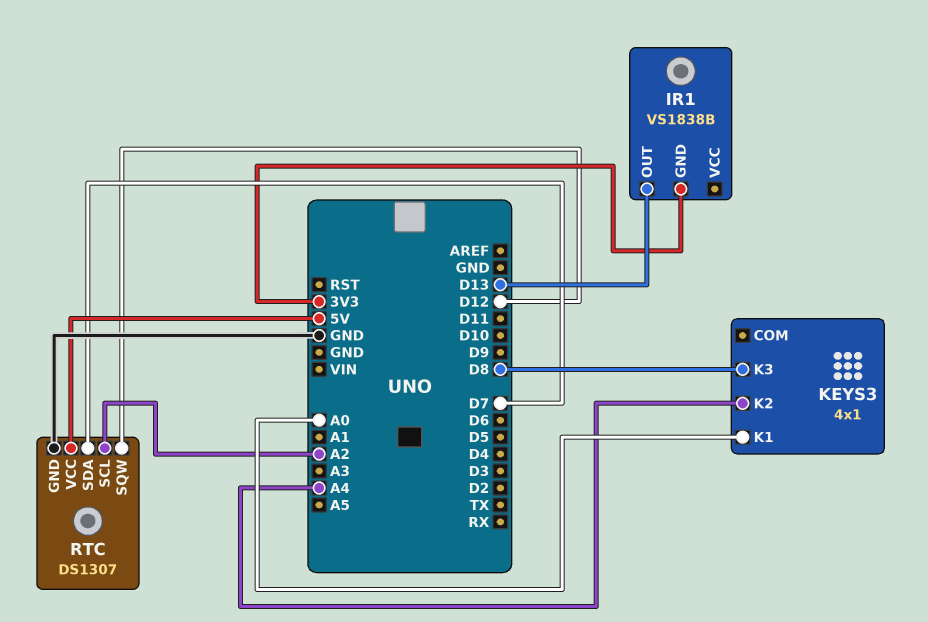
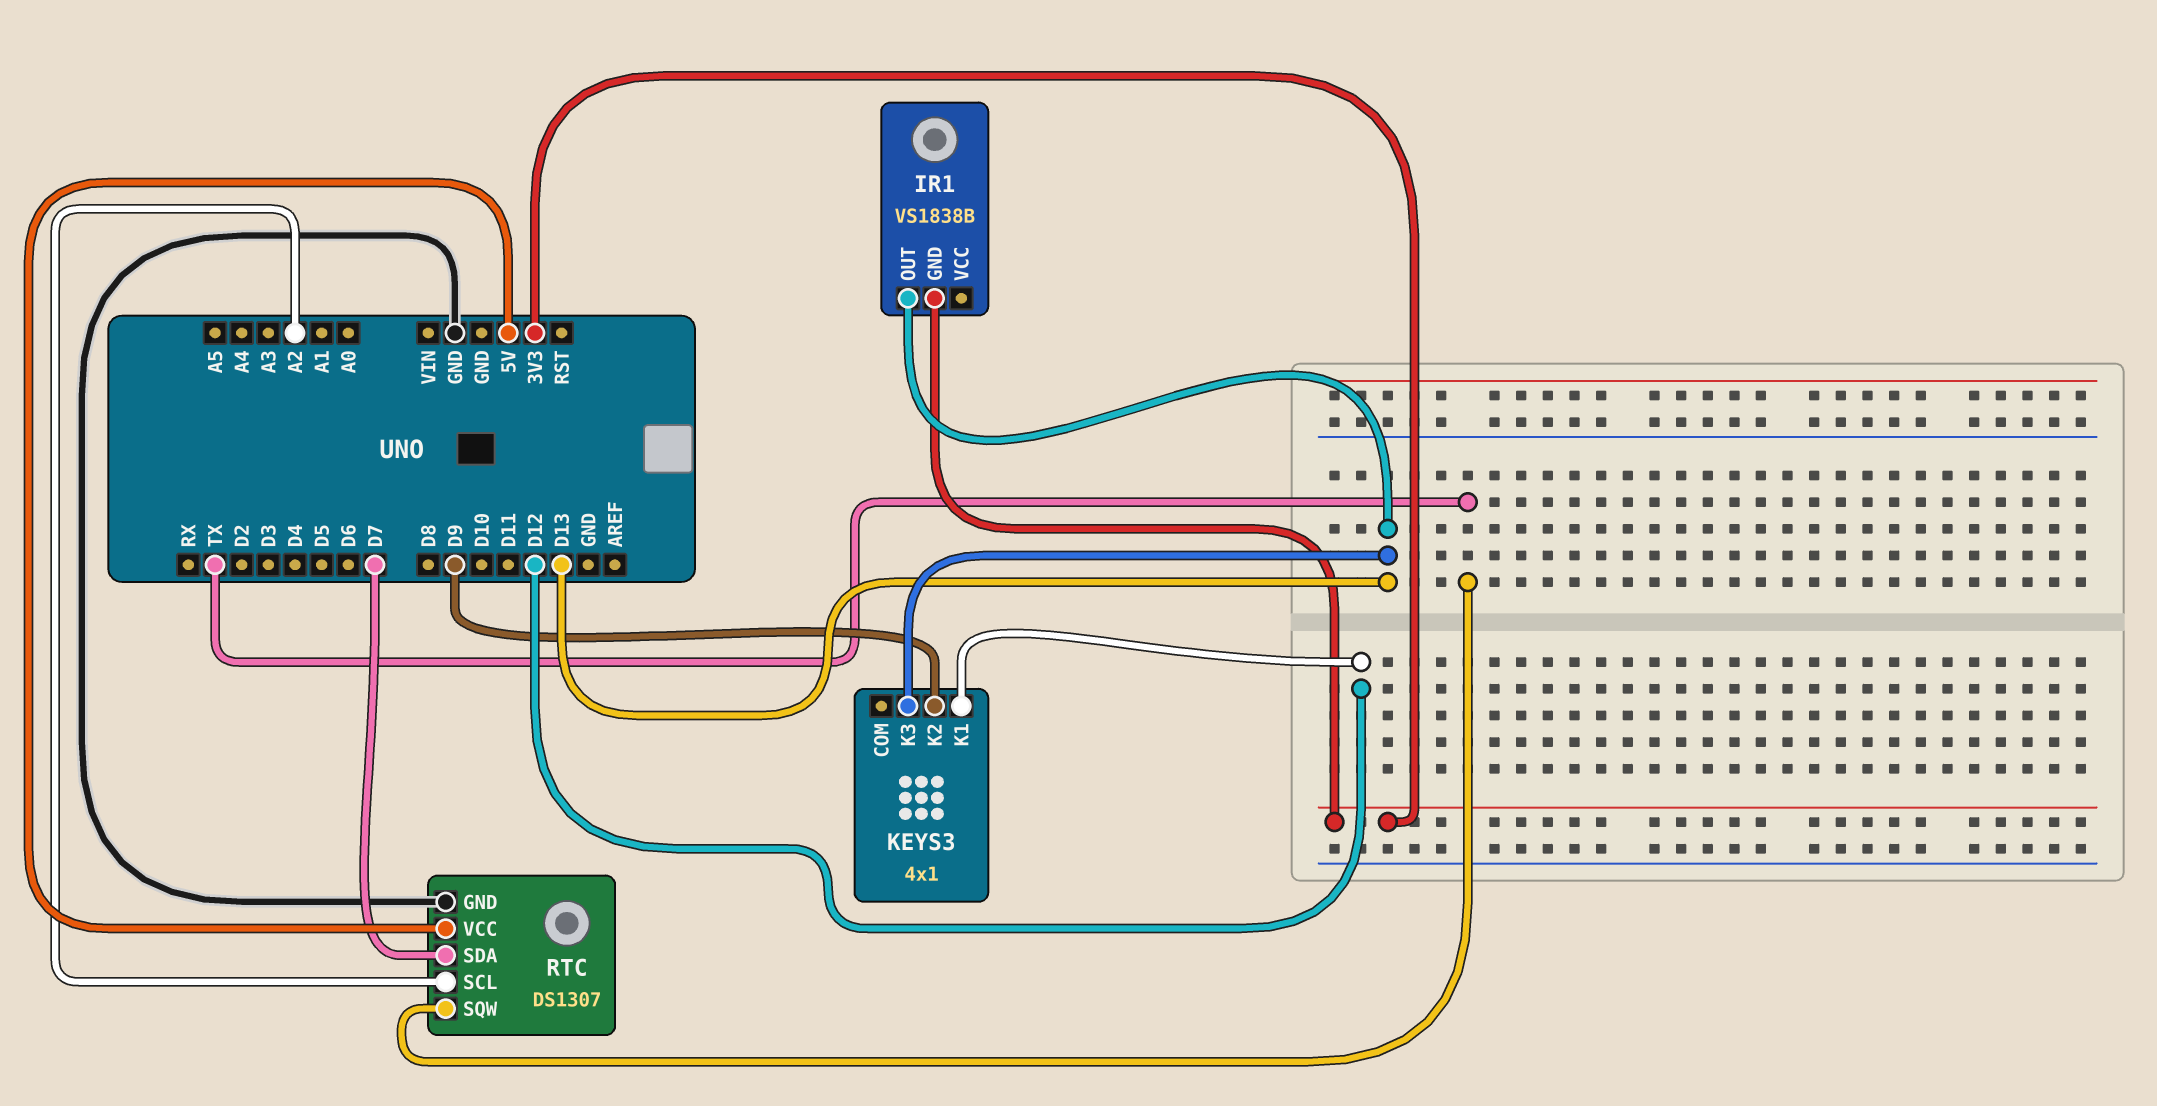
KEYS3 pin K1: A0 -> D12
KEYS3 pin K2: A4 -> D9
KEYS3 pin K3: D8 -> D13
RTC pin SQW: D12 -> TX

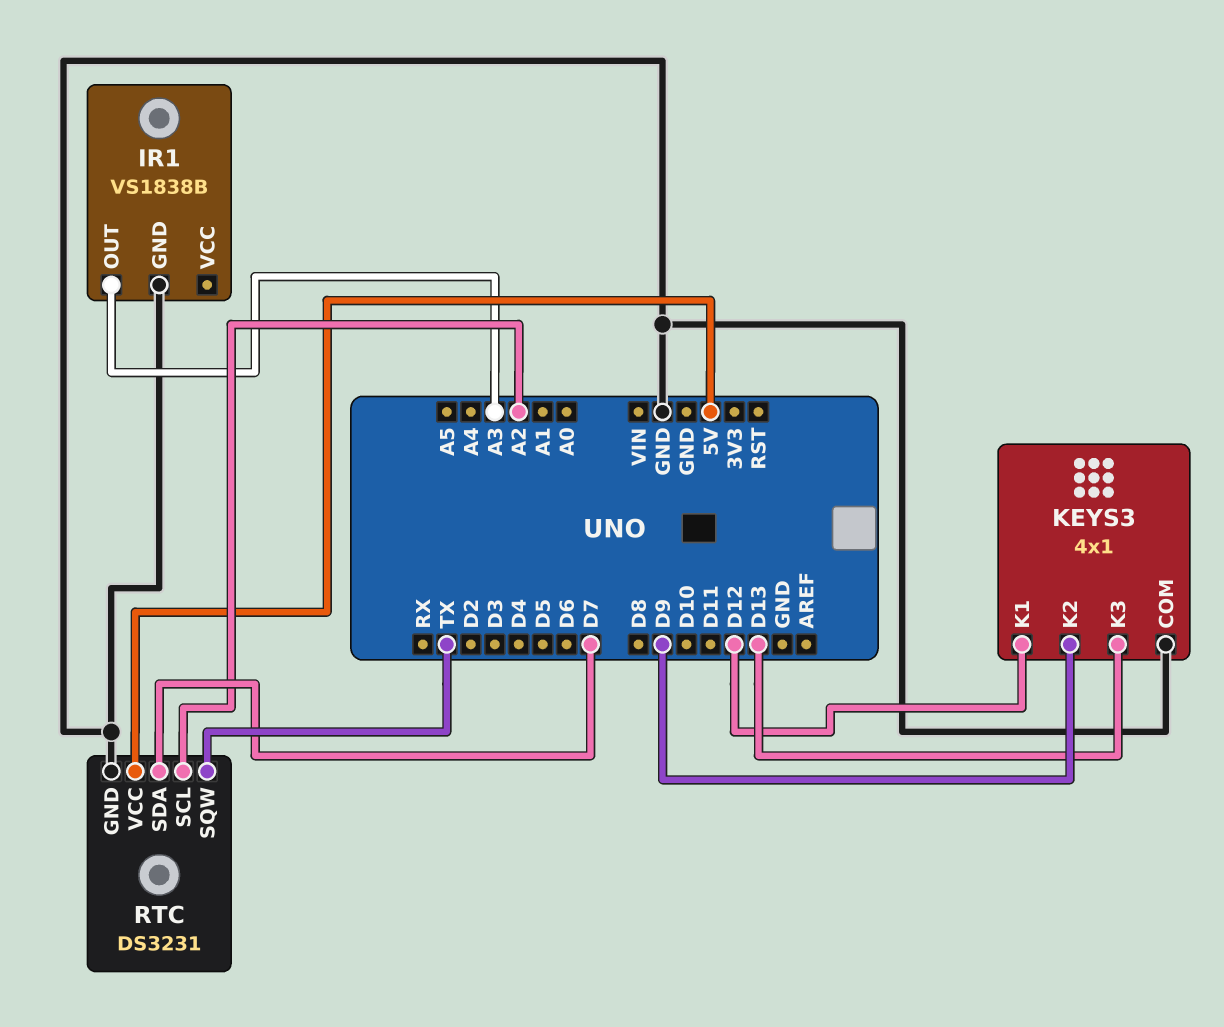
IR1 pin GND: 3V3 -> GND
IR1 pin OUT: D13 -> A3
KEYS3 pin COM: none -> GND
RTC: DS1307 -> DS3231

